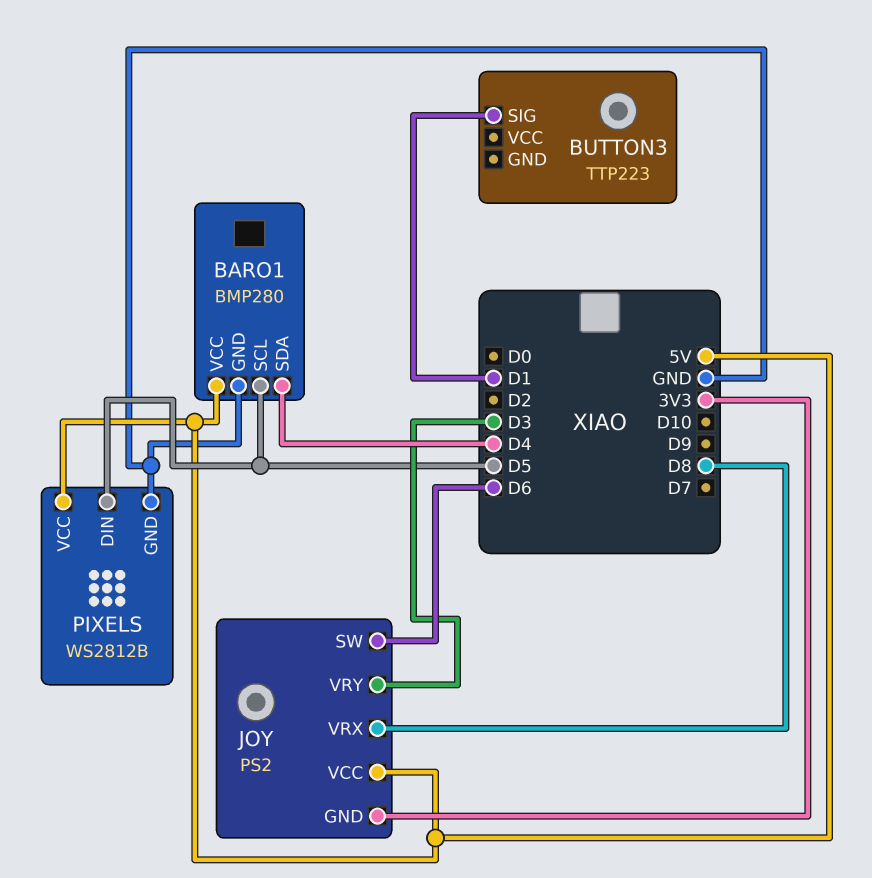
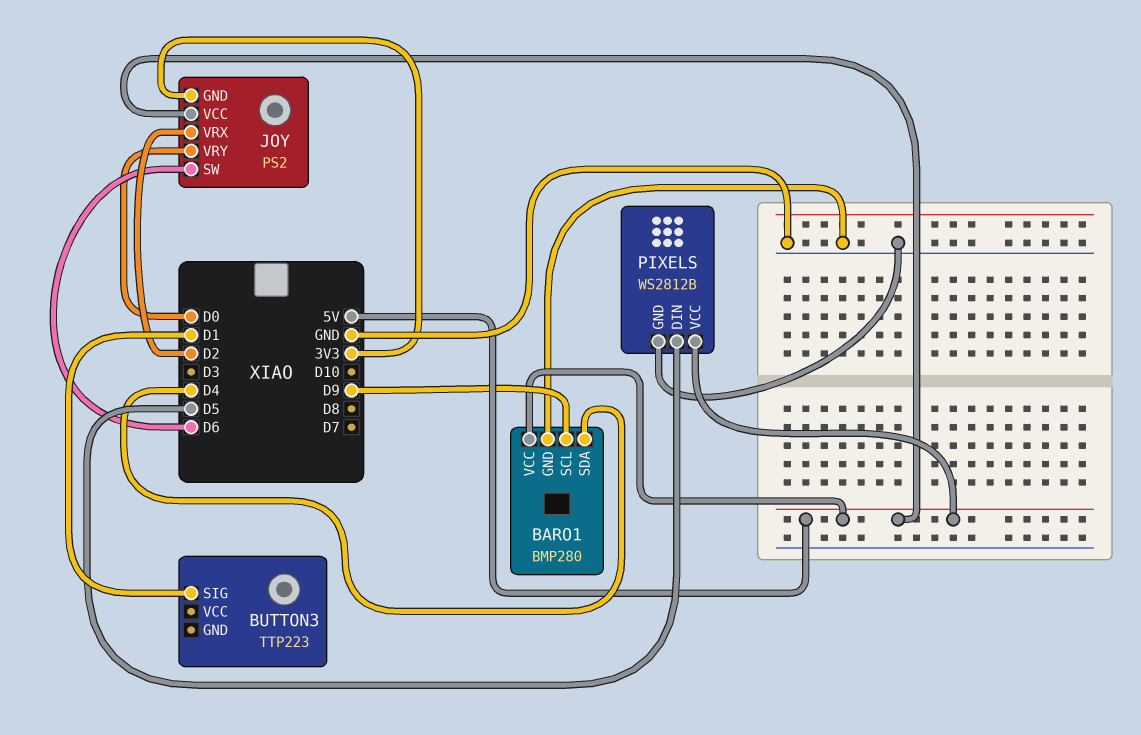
BARO1 pin SCL: D5 -> D9
JOY pin VRX: D8 -> D2
JOY pin VRY: D3 -> D0

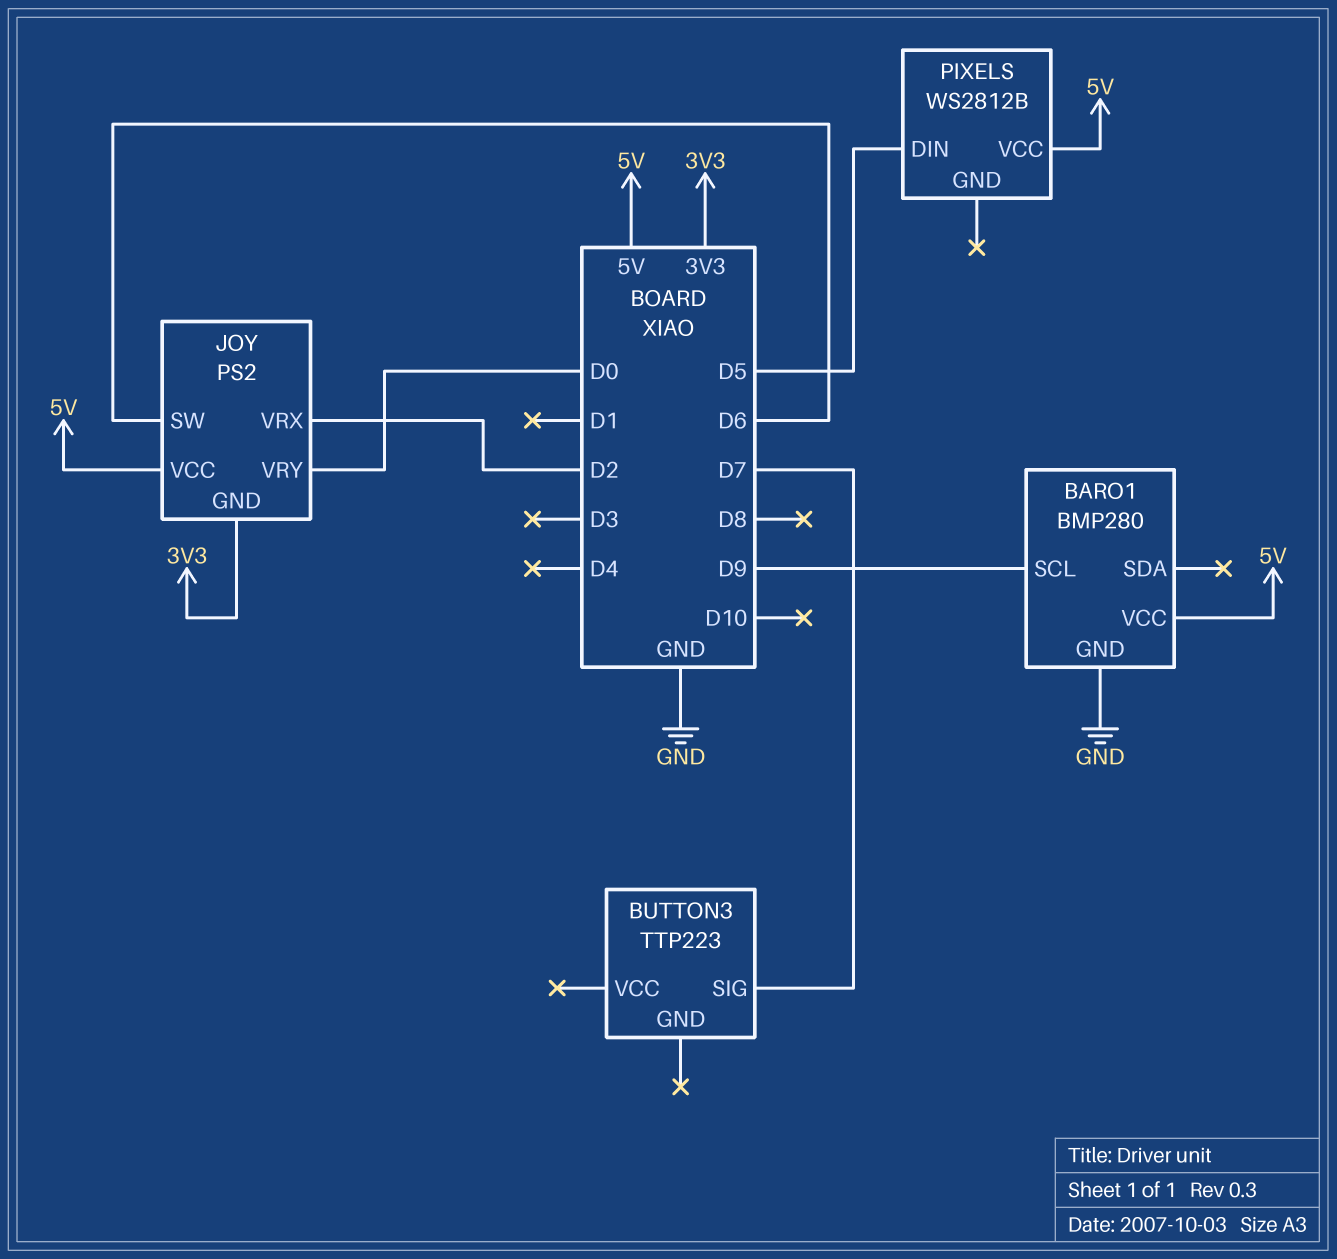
BARO1 pin SDA: D4 -> none
BUTTON3 pin SIG: D1 -> D7
PIXELS pin GND: GND -> none

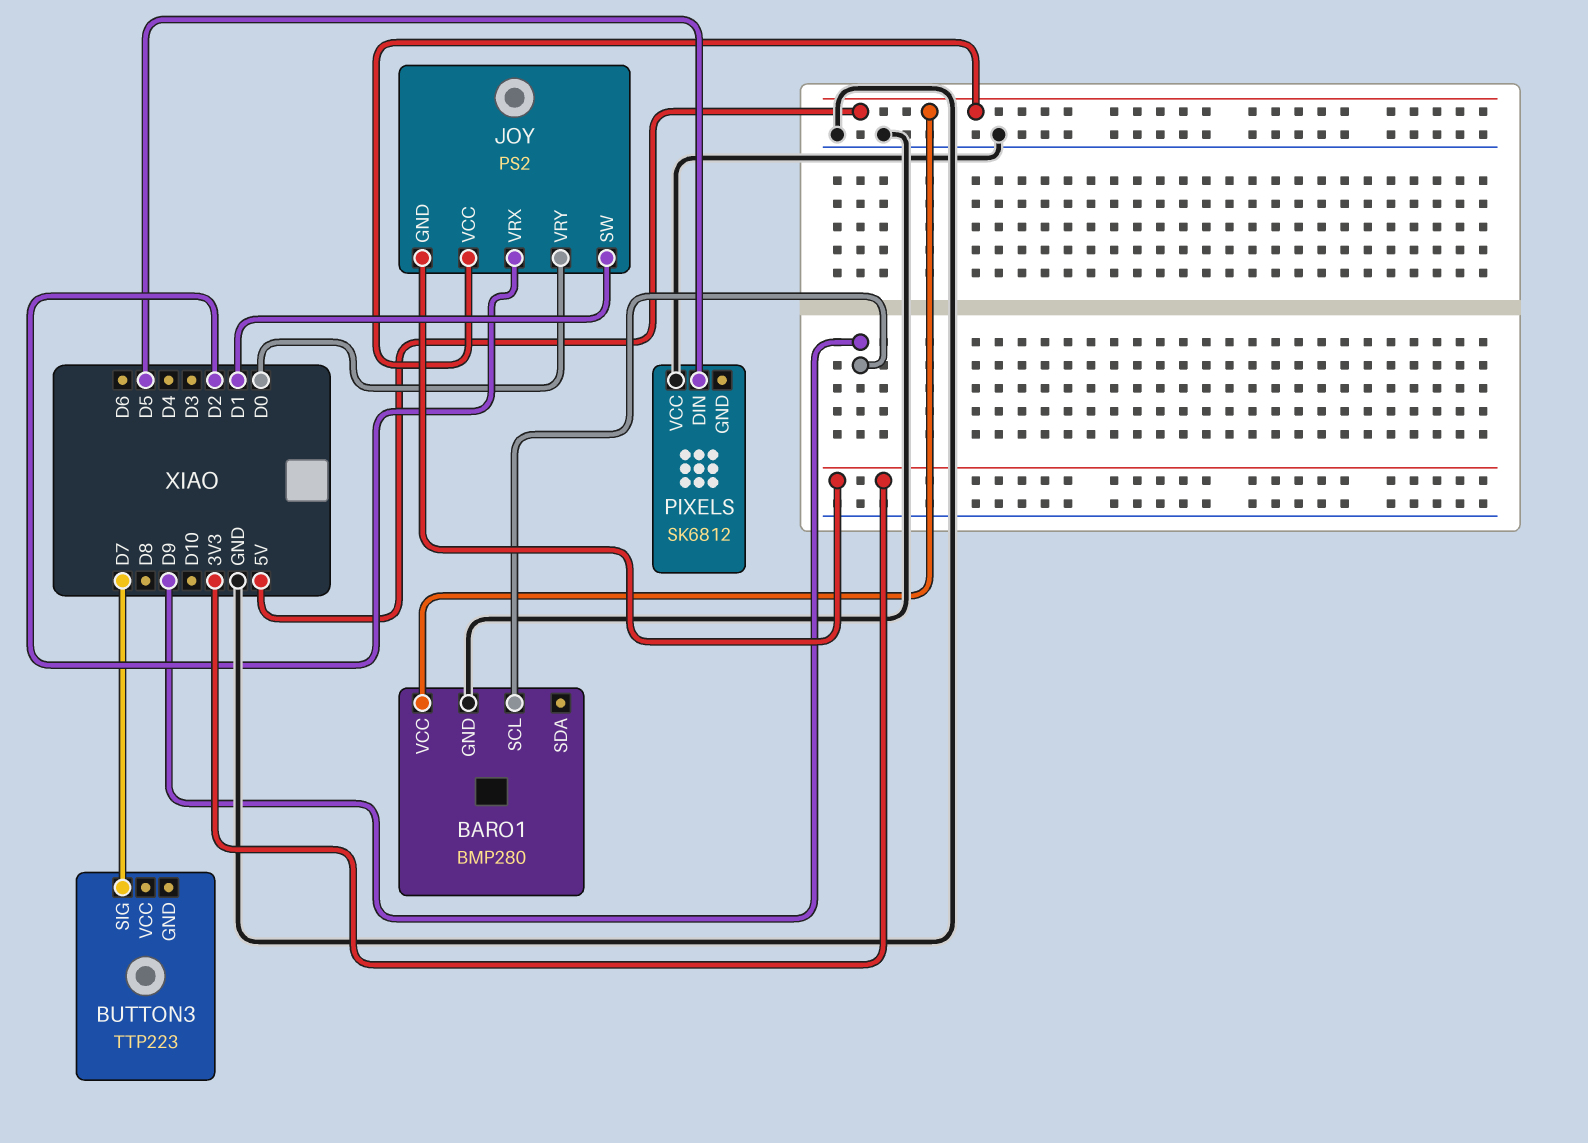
JOY pin SW: D6 -> D1
PIXELS: WS2812B -> SK6812
PIXELS pin VCC: 5V -> GND

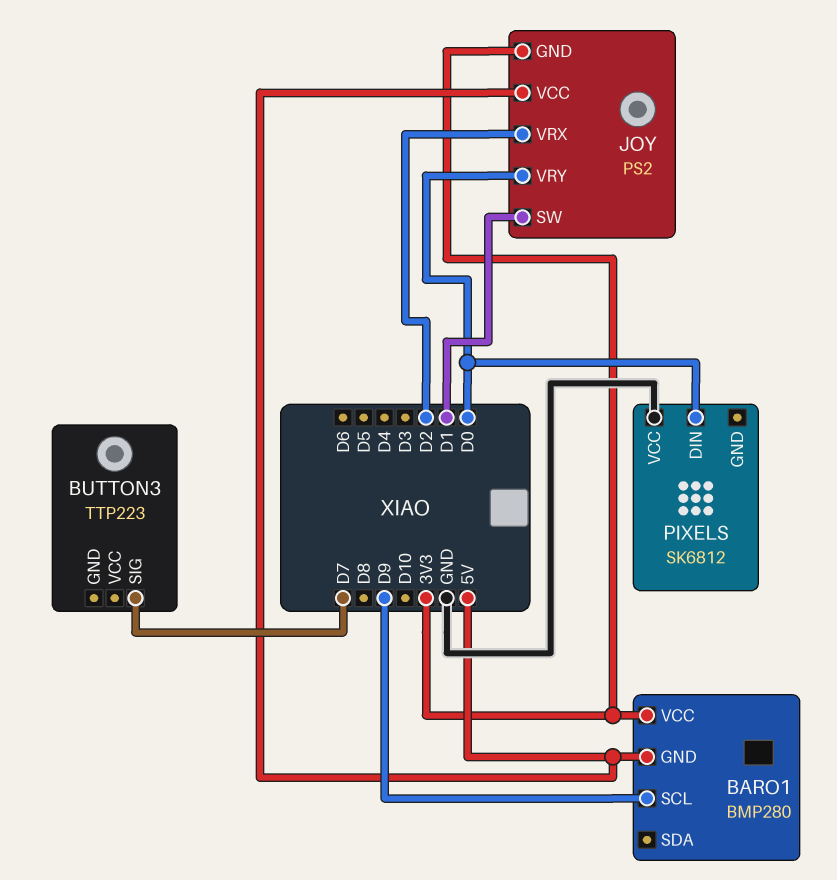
BARO1 pin GND: GND -> 5V
BARO1 pin VCC: 5V -> 3V3
PIXELS pin DIN: D5 -> D0

